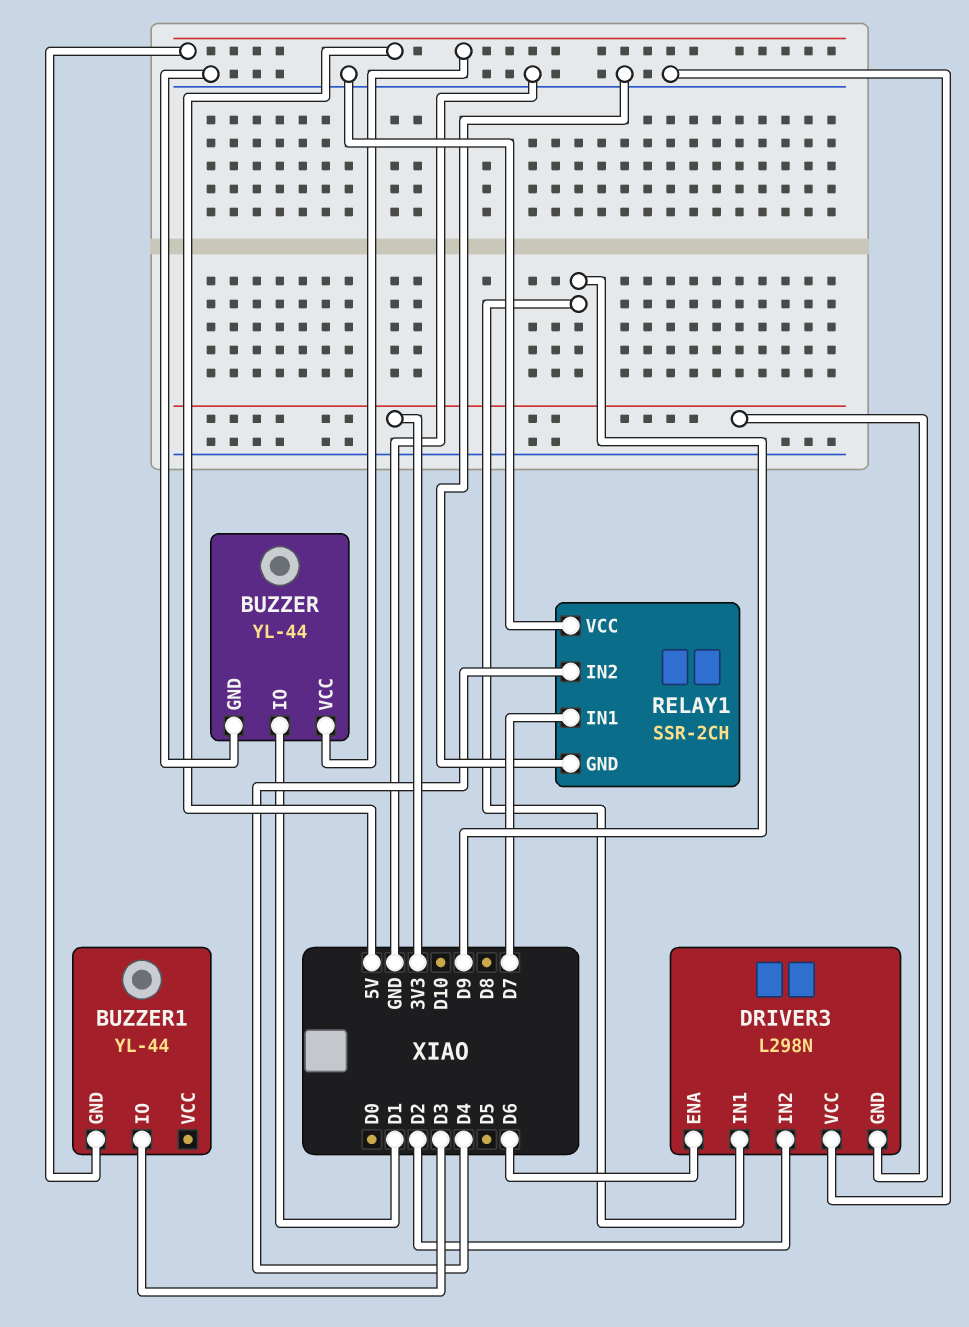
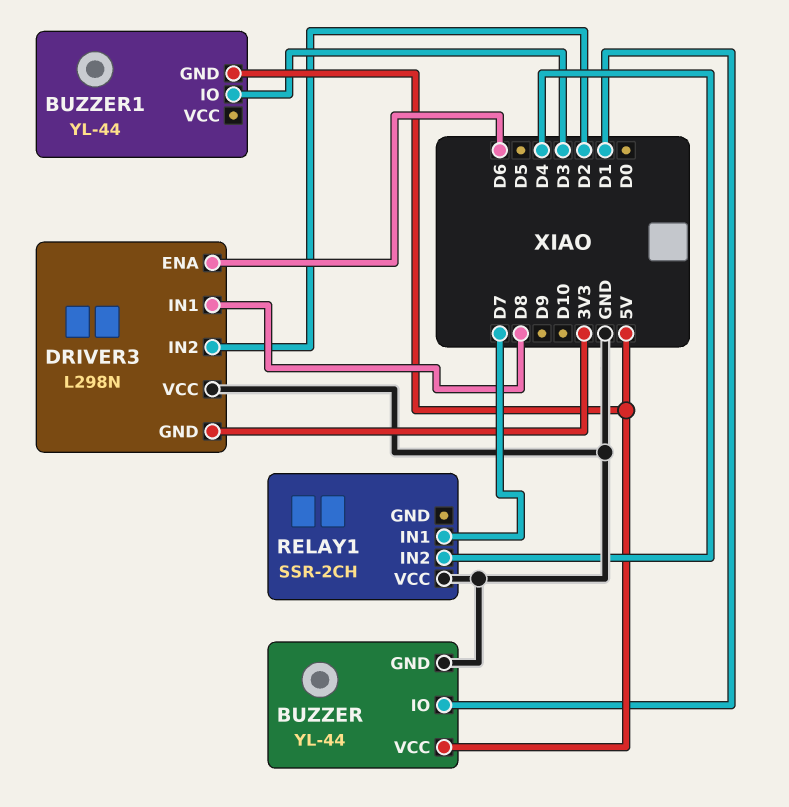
DRIVER3 pin IN1: D9 -> D8
RELAY1 pin GND: GND -> none

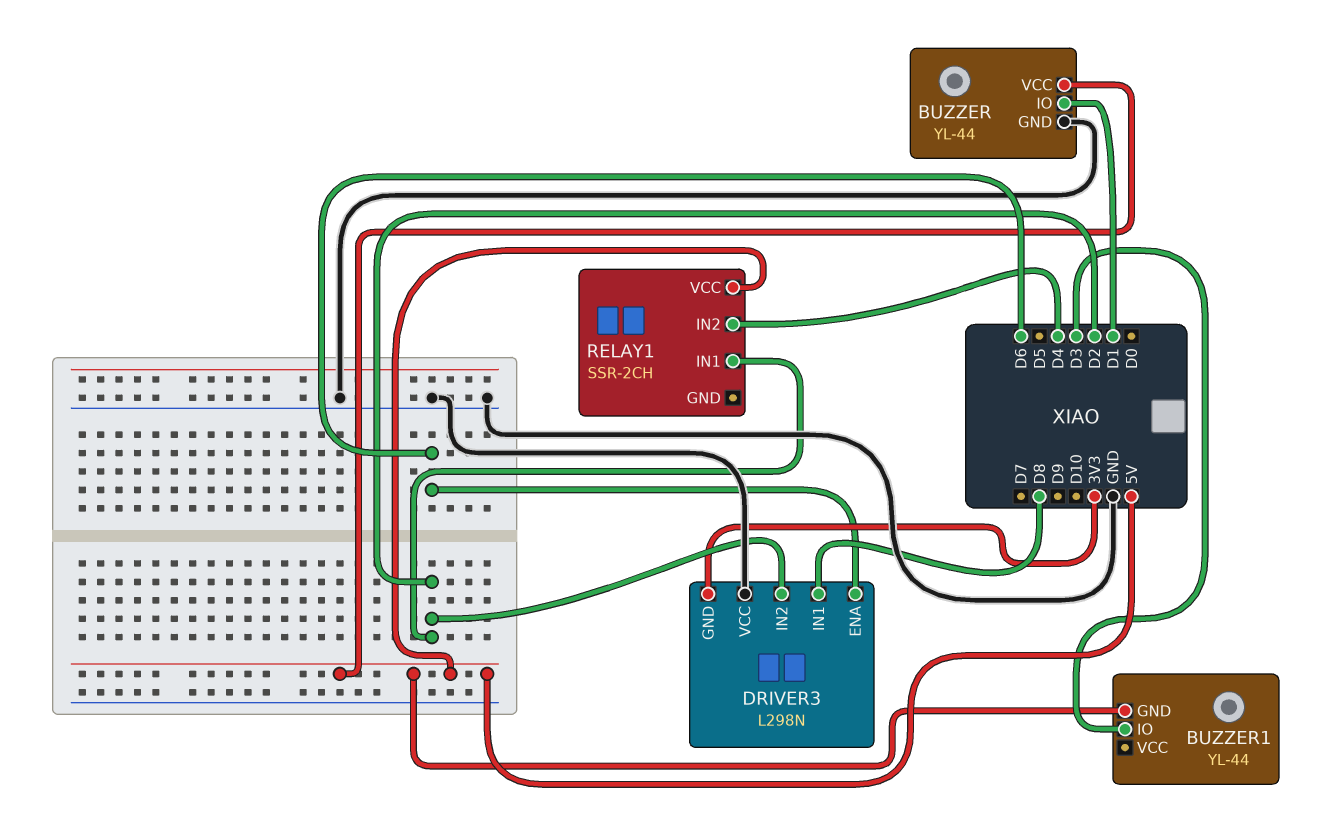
RELAY1 pin IN1: D7 -> D2
RELAY1 pin VCC: GND -> 5V

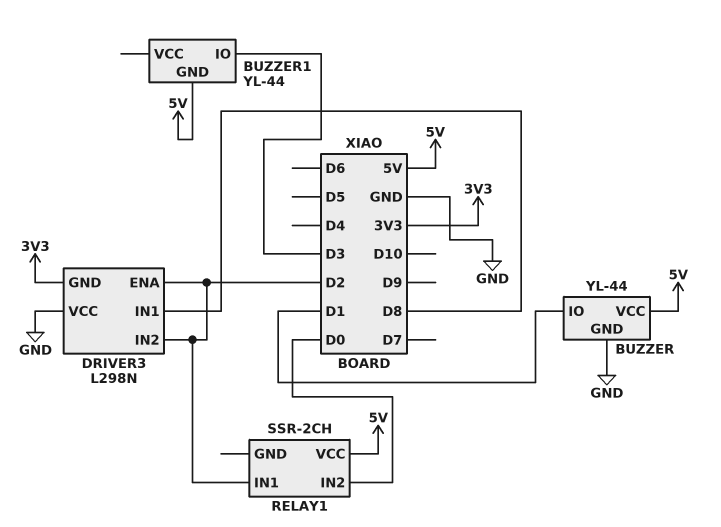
DRIVER3 pin ENA: D6 -> D2
RELAY1 pin IN2: D4 -> D0

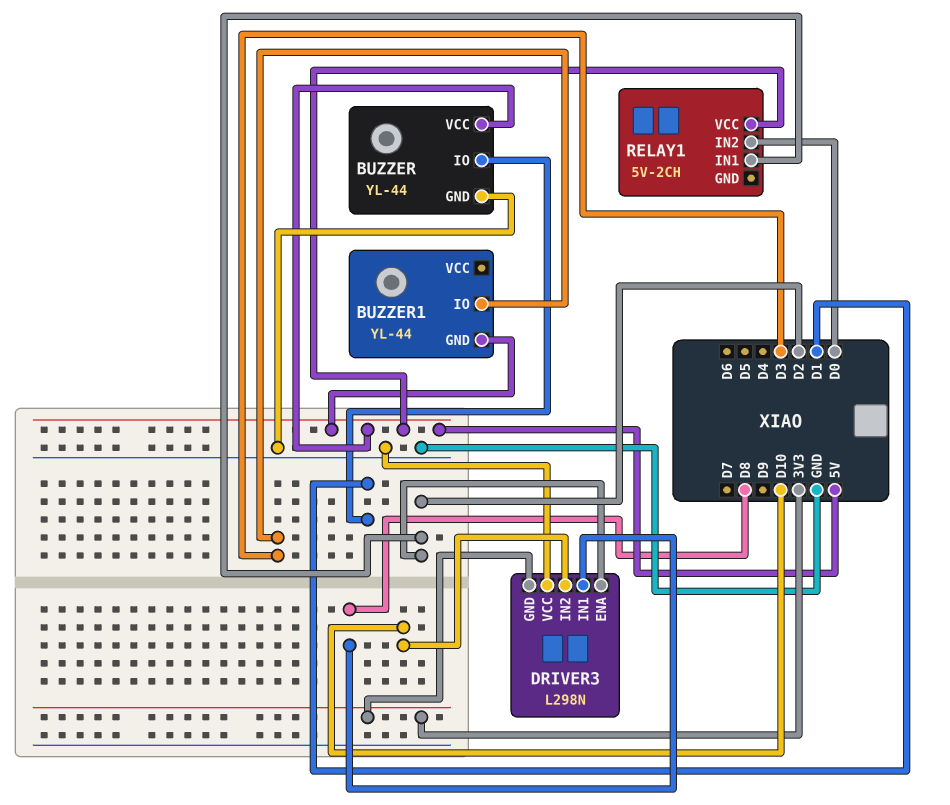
DRIVER3 pin IN2: D2 -> D10
RELAY1: SSR-2CH -> 5V-2CH

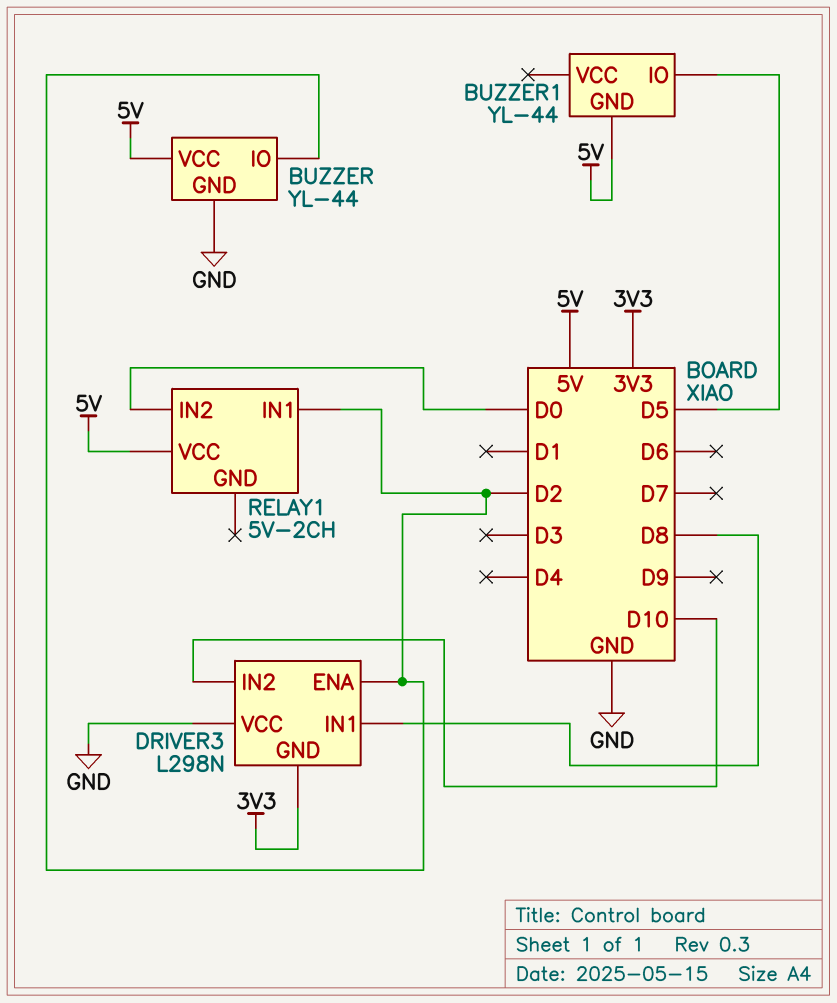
BUZZER pin IO: D1 -> D2
BUZZER1 pin IO: D3 -> D5

